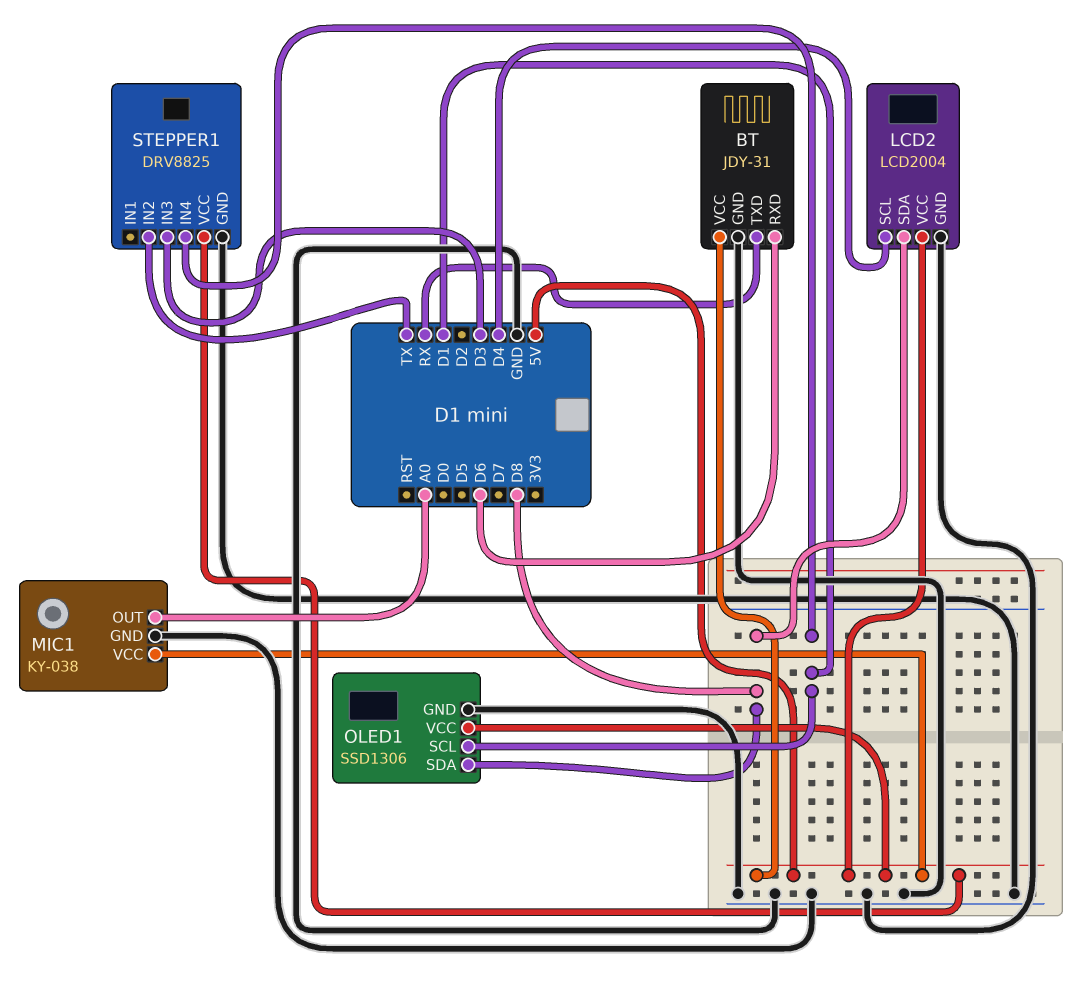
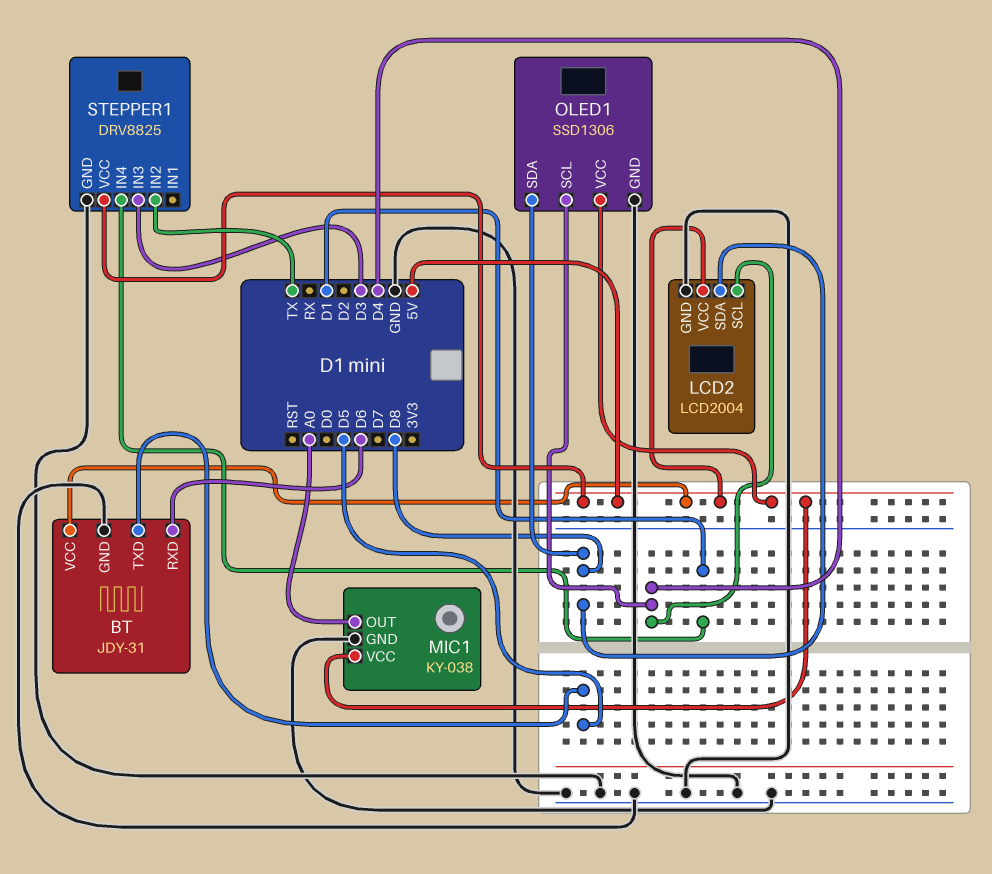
BT pin TXD: RX -> D5
OLED1 pin SCL: D1 -> D4

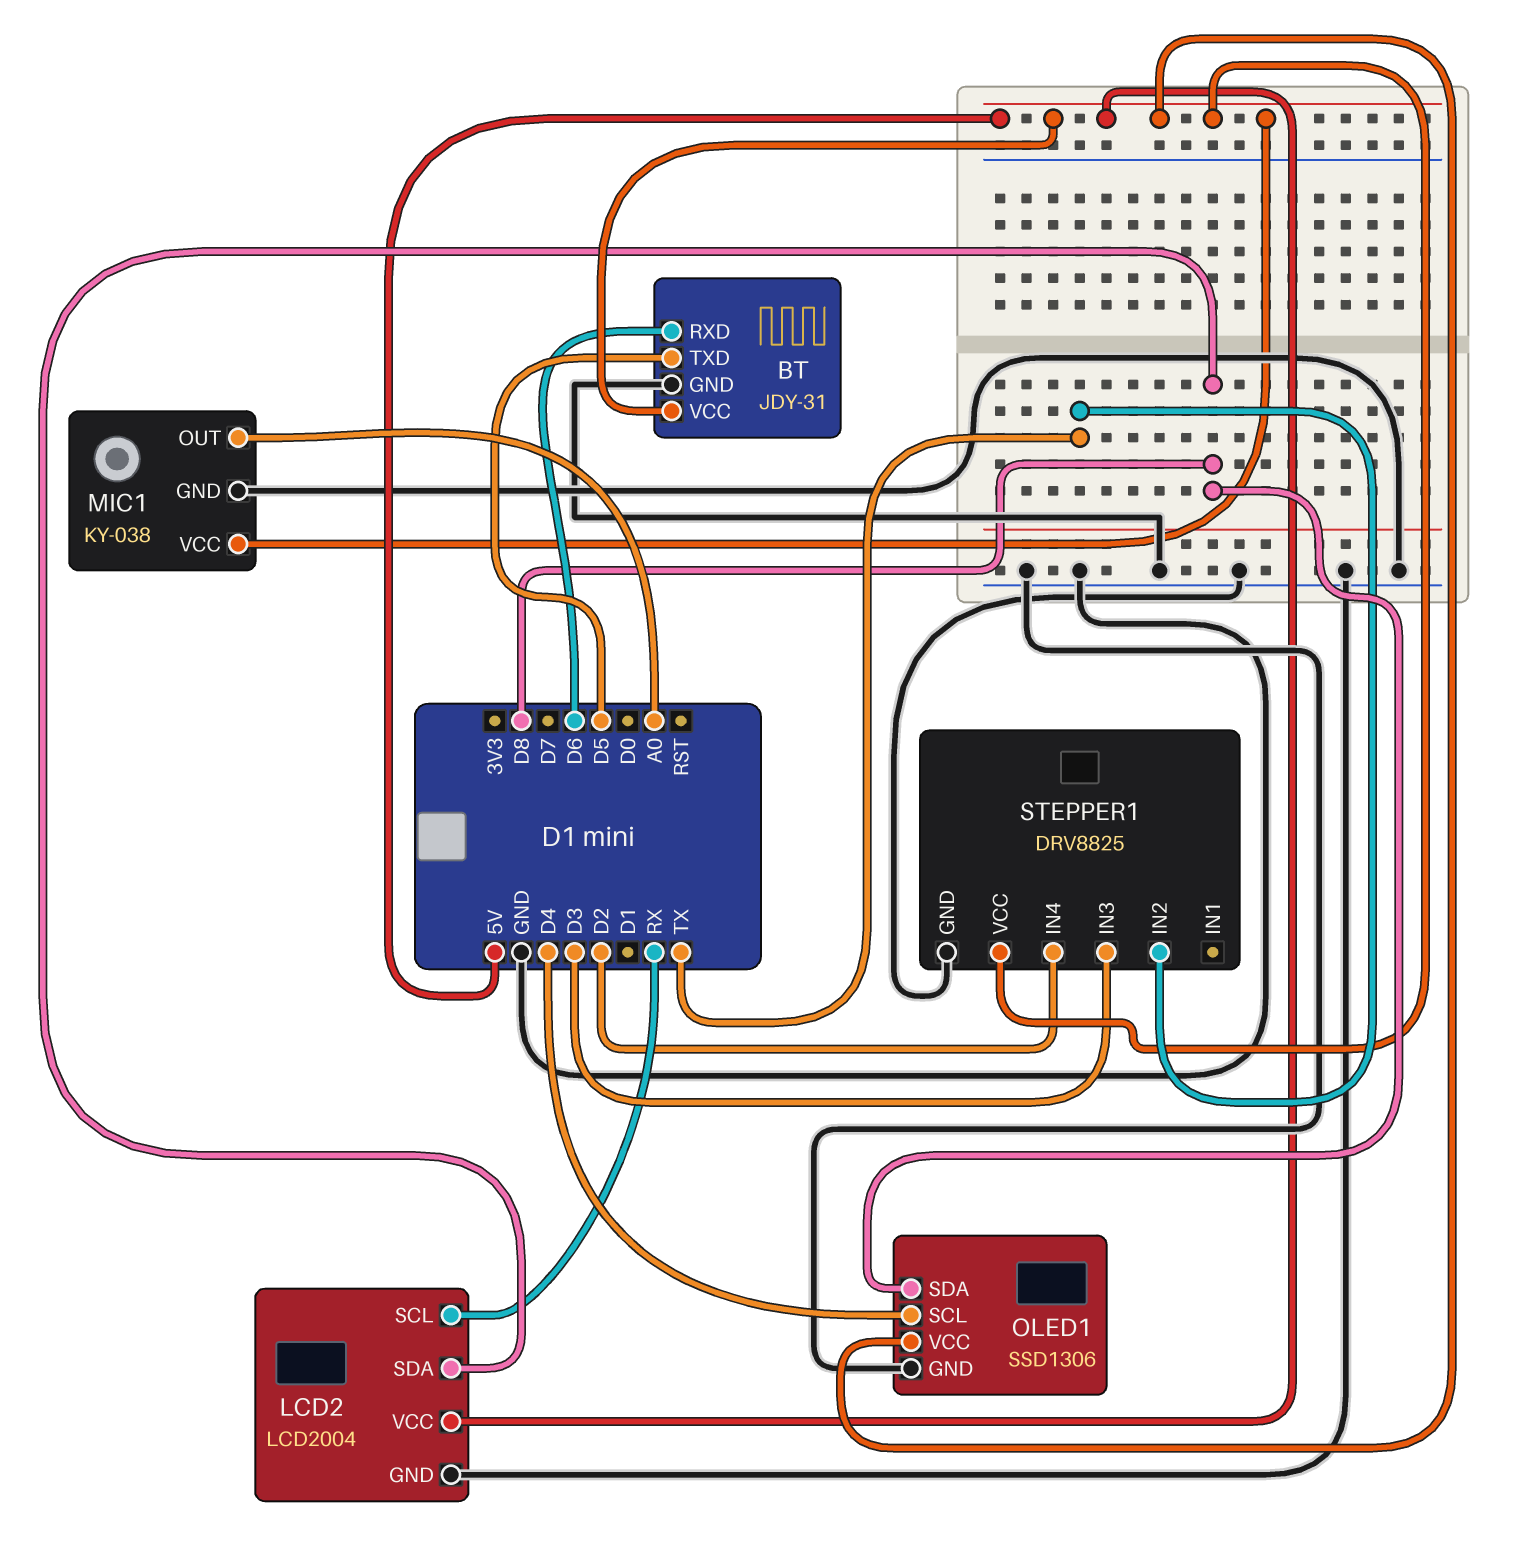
LCD2 pin SCL: D4 -> RX
STEPPER1 pin IN4: D1 -> D2

